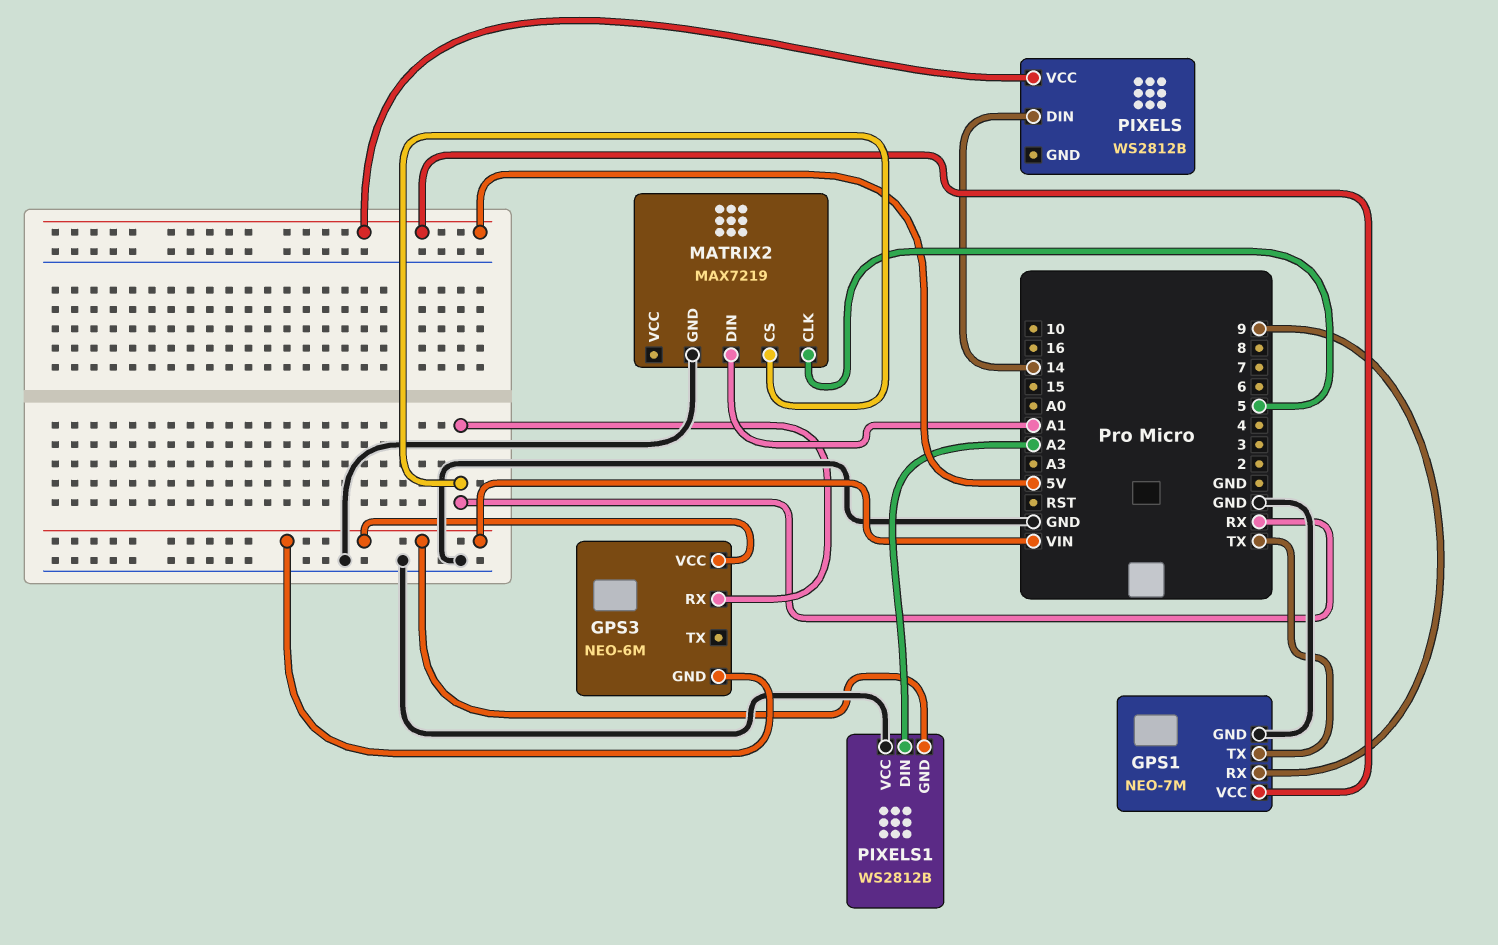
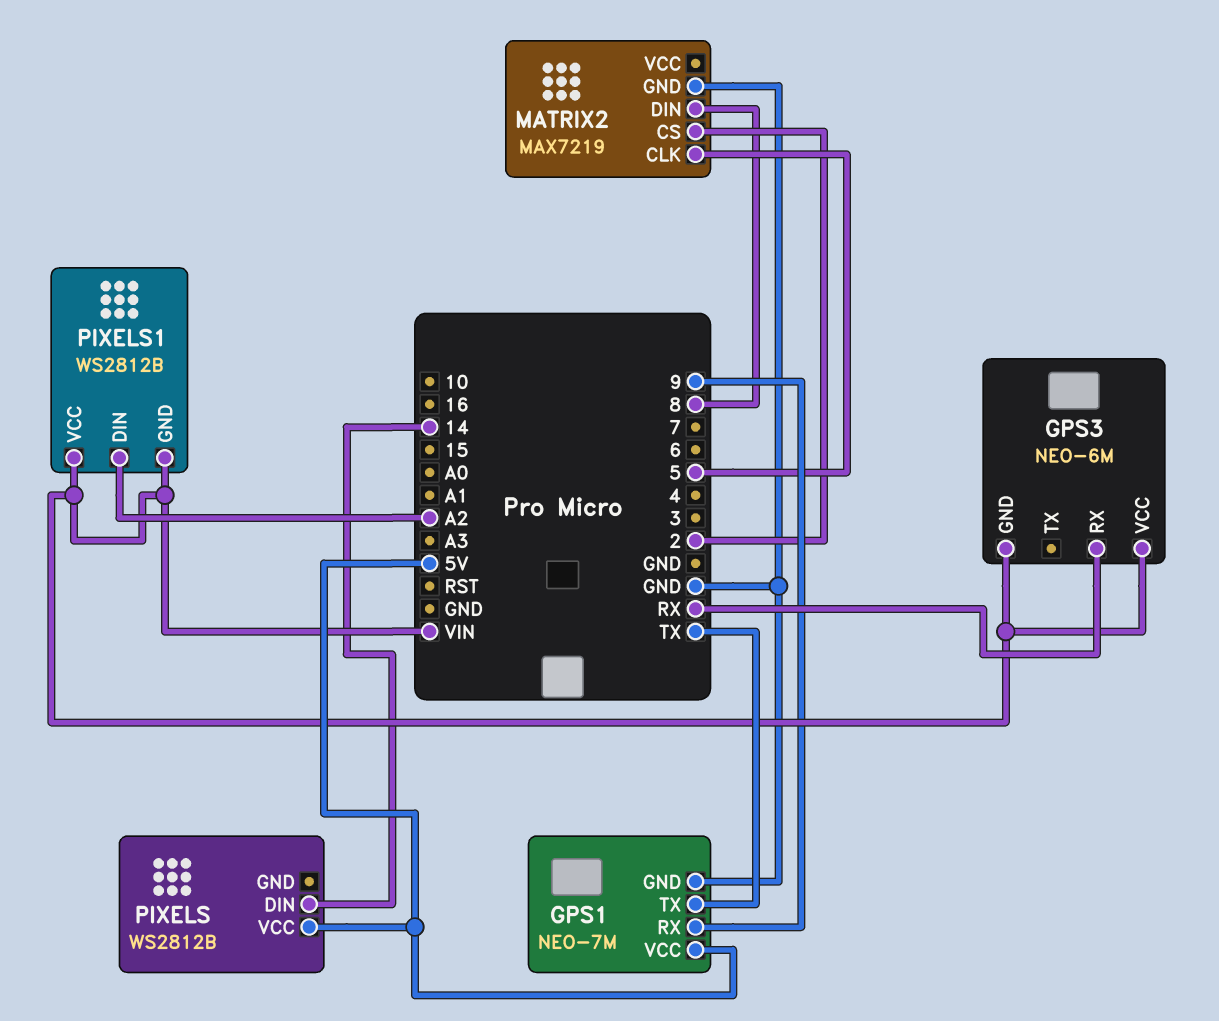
MATRIX2 pin CS: RX -> 2
MATRIX2 pin DIN: A1 -> 8
PIXELS1 pin VCC: GND -> VIN

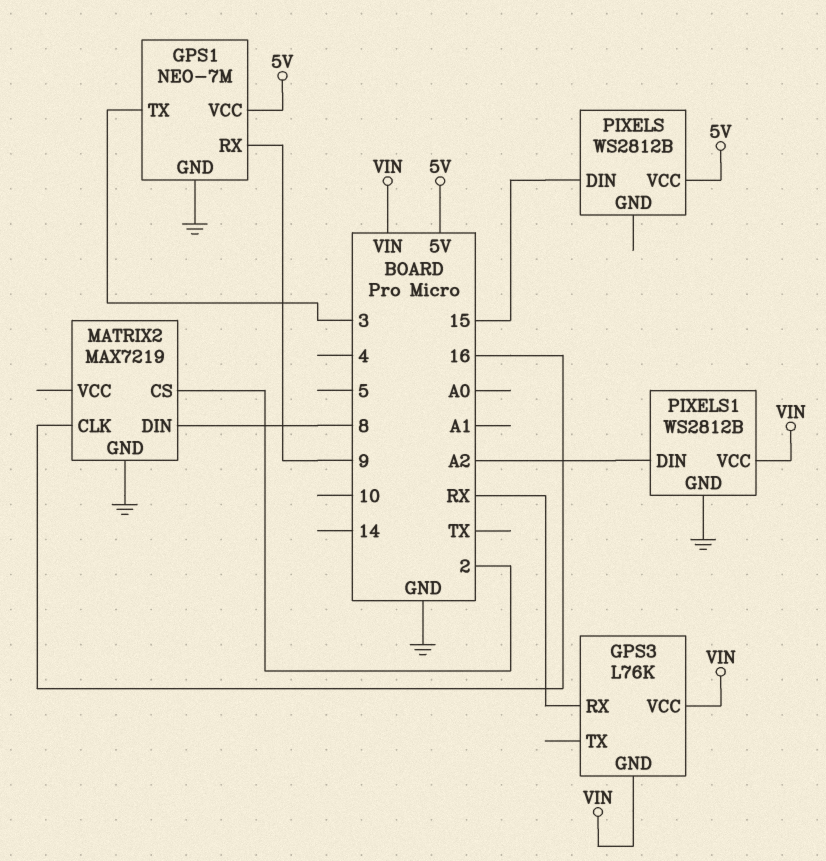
GPS1 pin TX: TX -> 3
GPS3: NEO-6M -> L76K
MATRIX2 pin CLK: 5 -> 16
PIXELS pin DIN: 14 -> 15
PIXELS1 pin GND: VIN -> GND

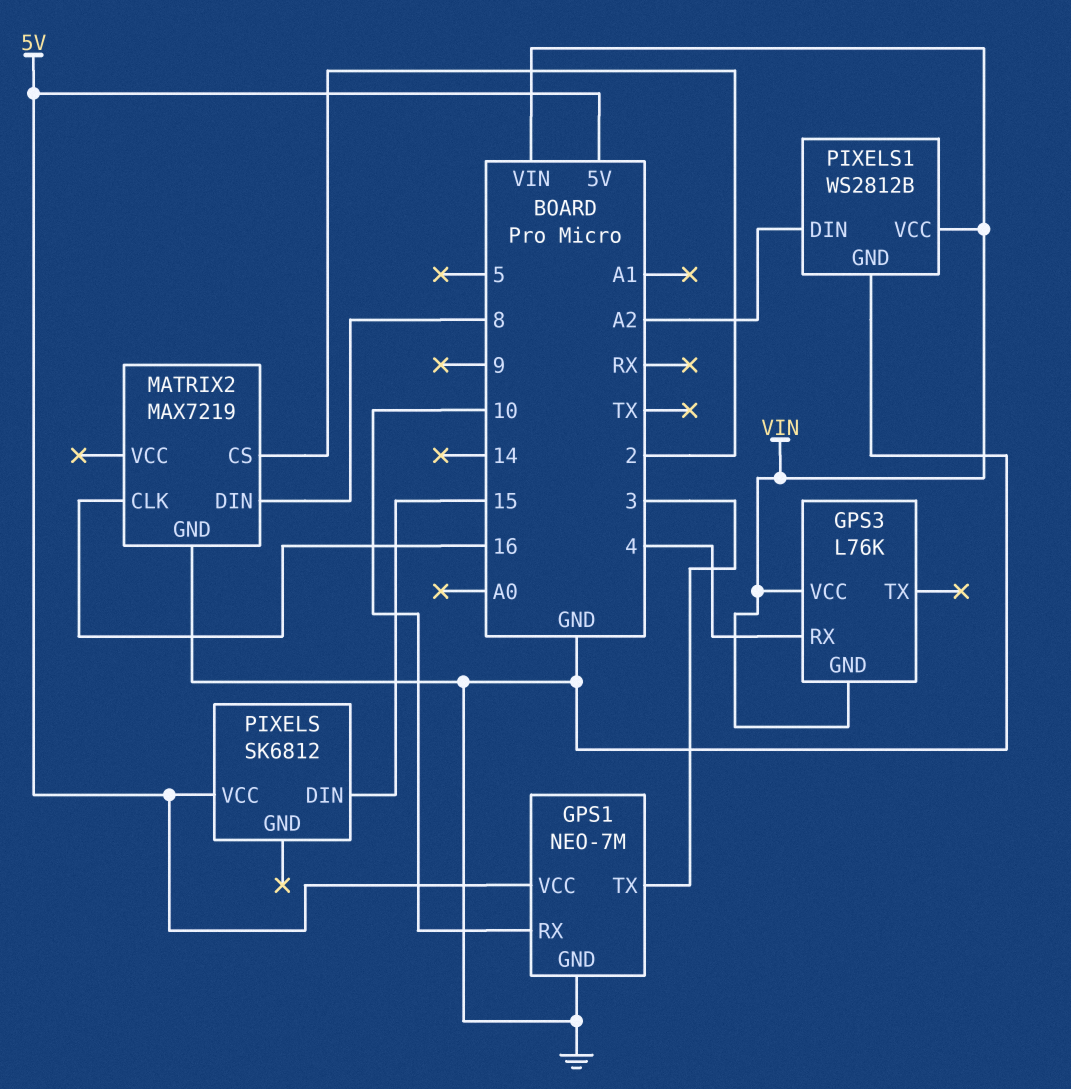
GPS1 pin RX: 9 -> 10
GPS3 pin RX: RX -> 4
PIXELS: WS2812B -> SK6812

